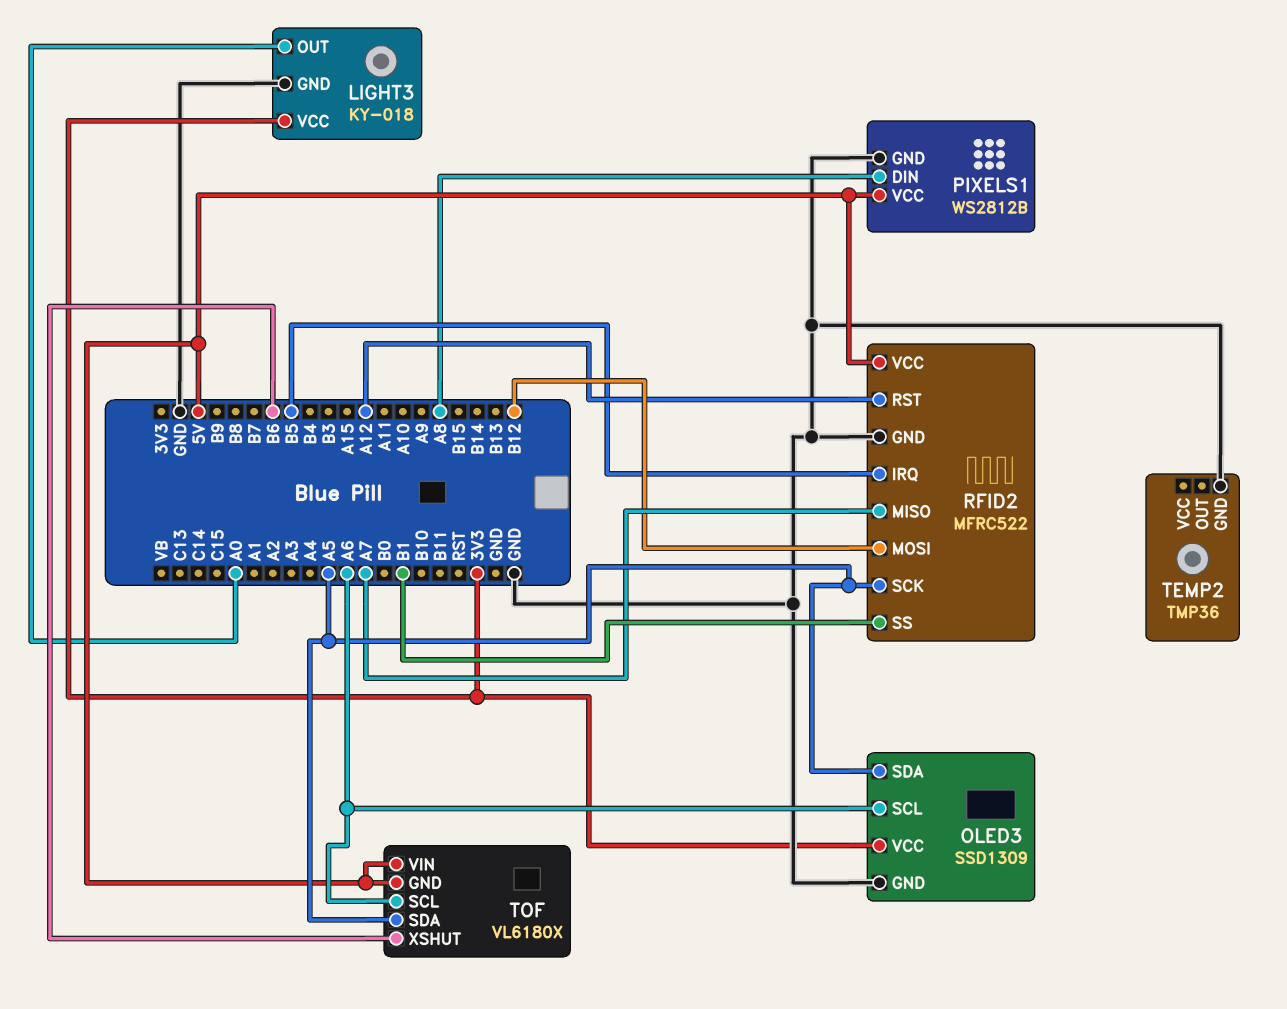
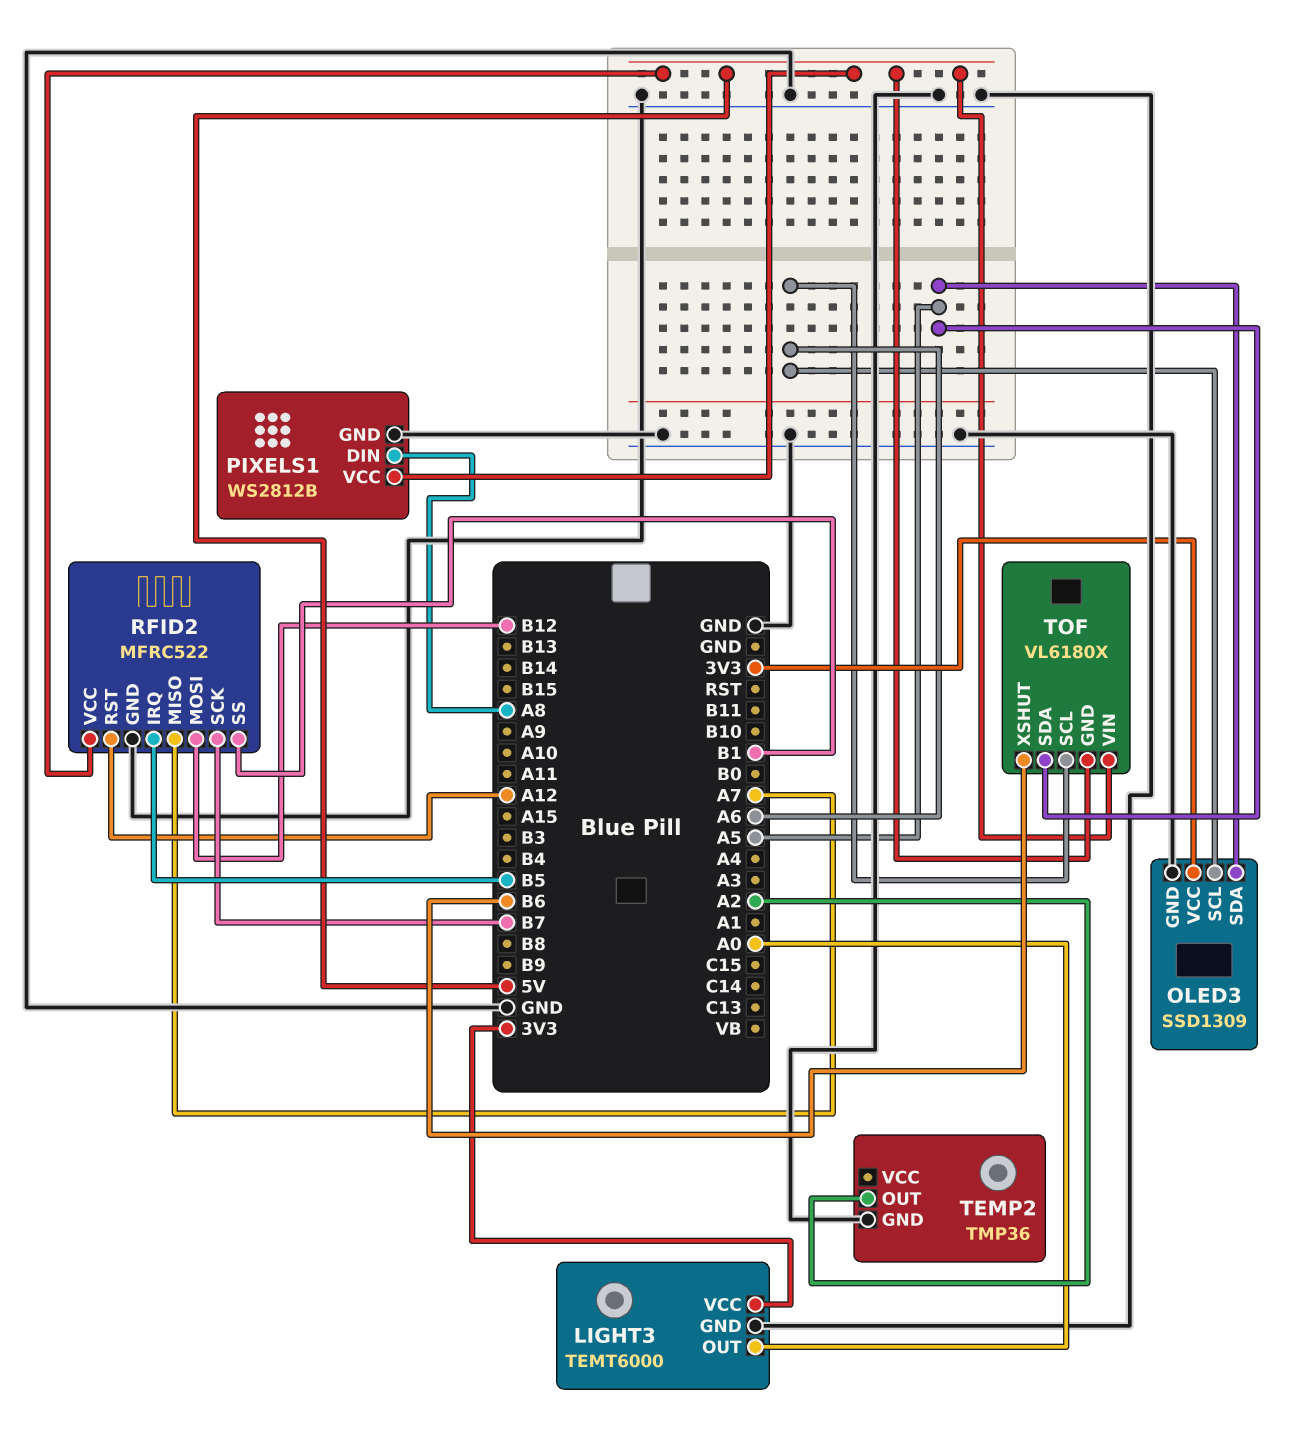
LIGHT3: KY-018 -> TEMT6000
RFID2 pin SCK: A5 -> B7
TEMP2 pin OUT: none -> A2

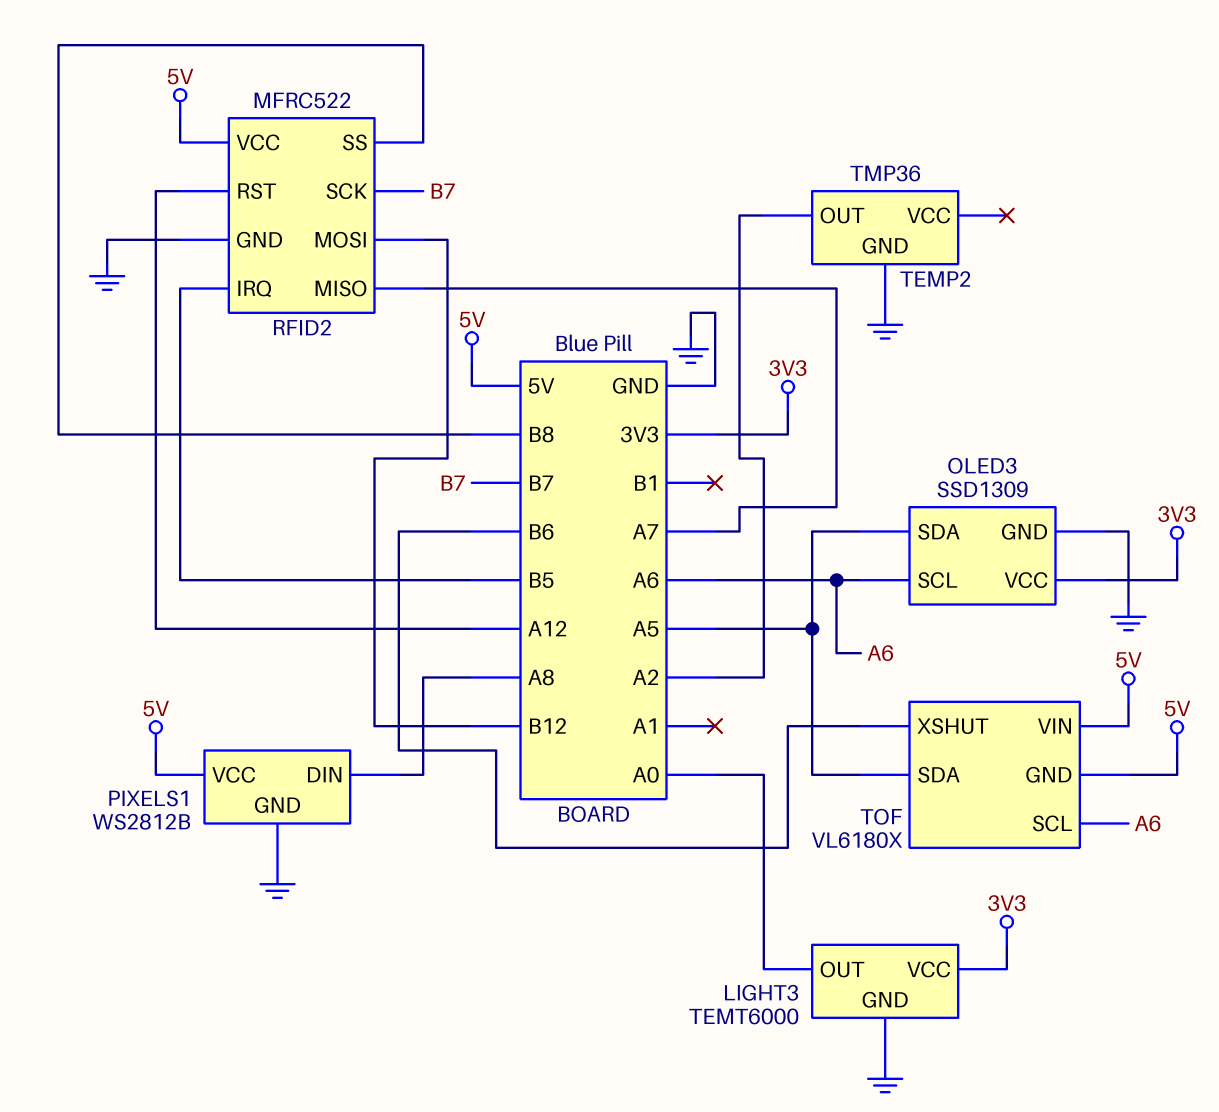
RFID2 pin SS: B1 -> B8

